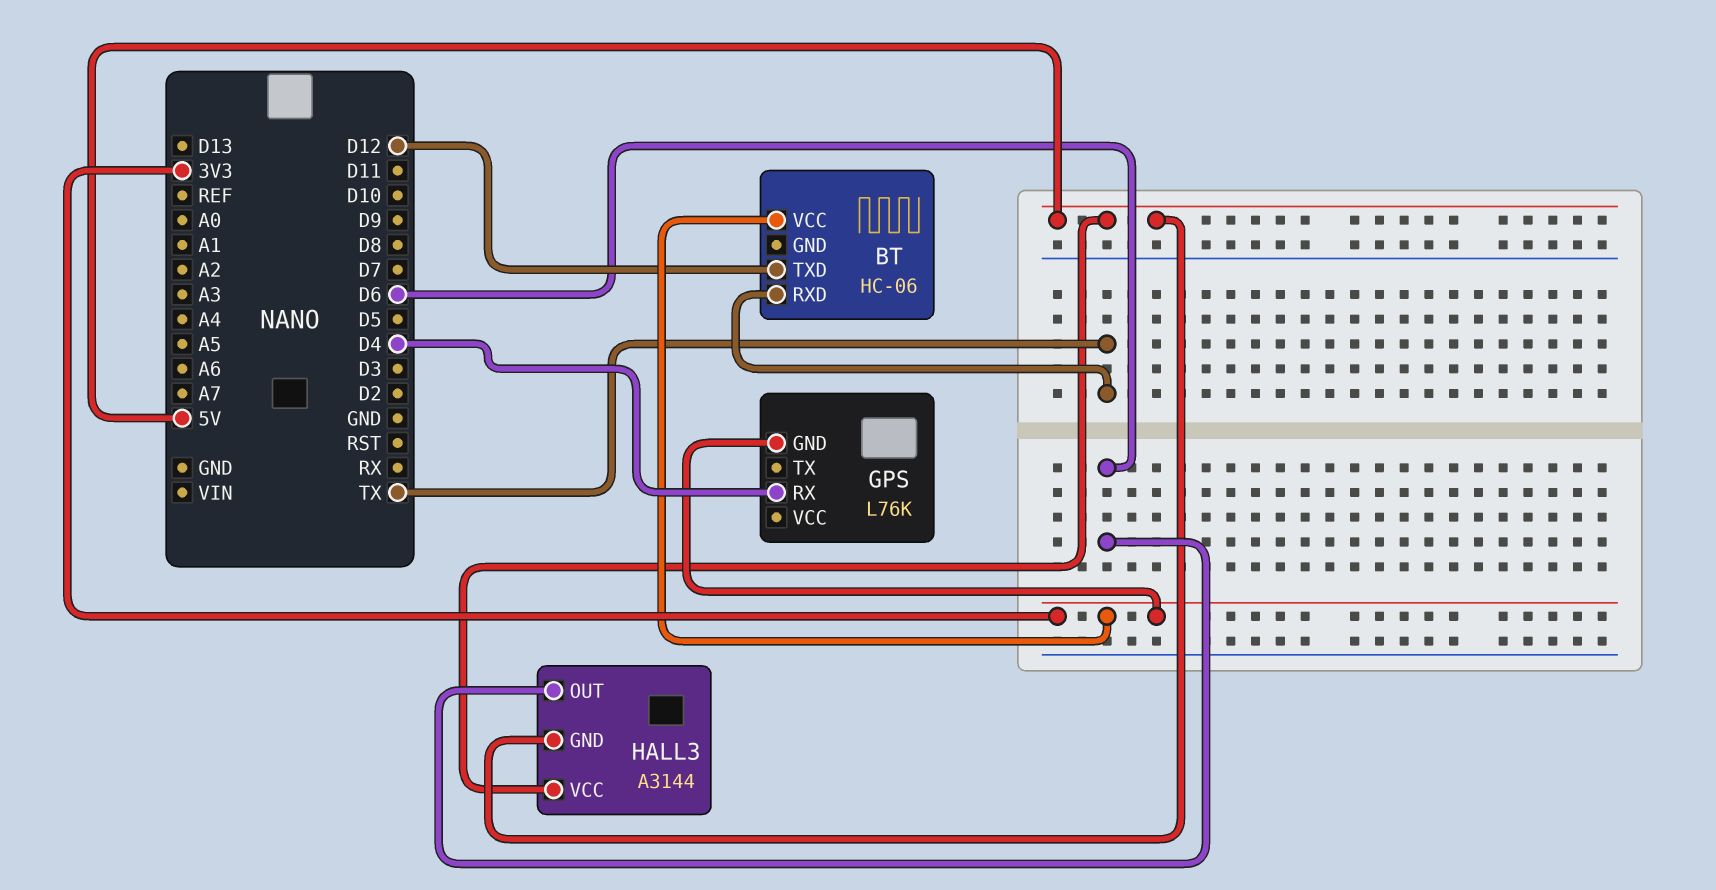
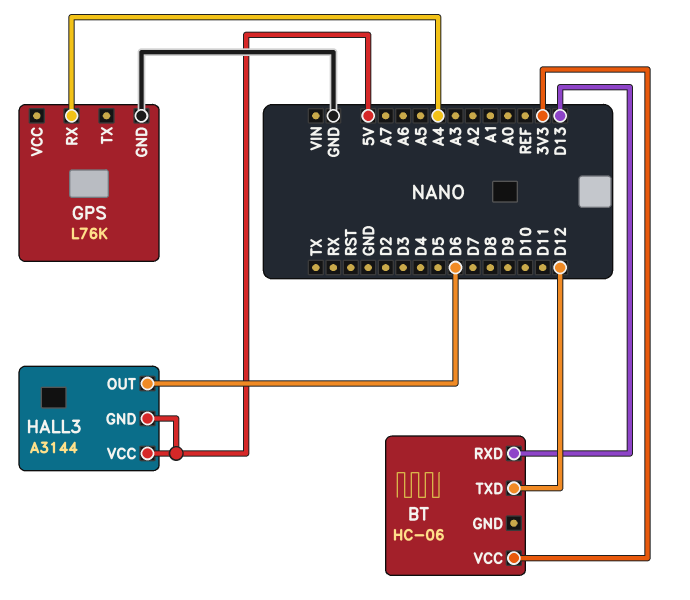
BT pin RXD: TX -> D13
GPS pin GND: 3V3 -> GND
GPS pin RX: D4 -> A4

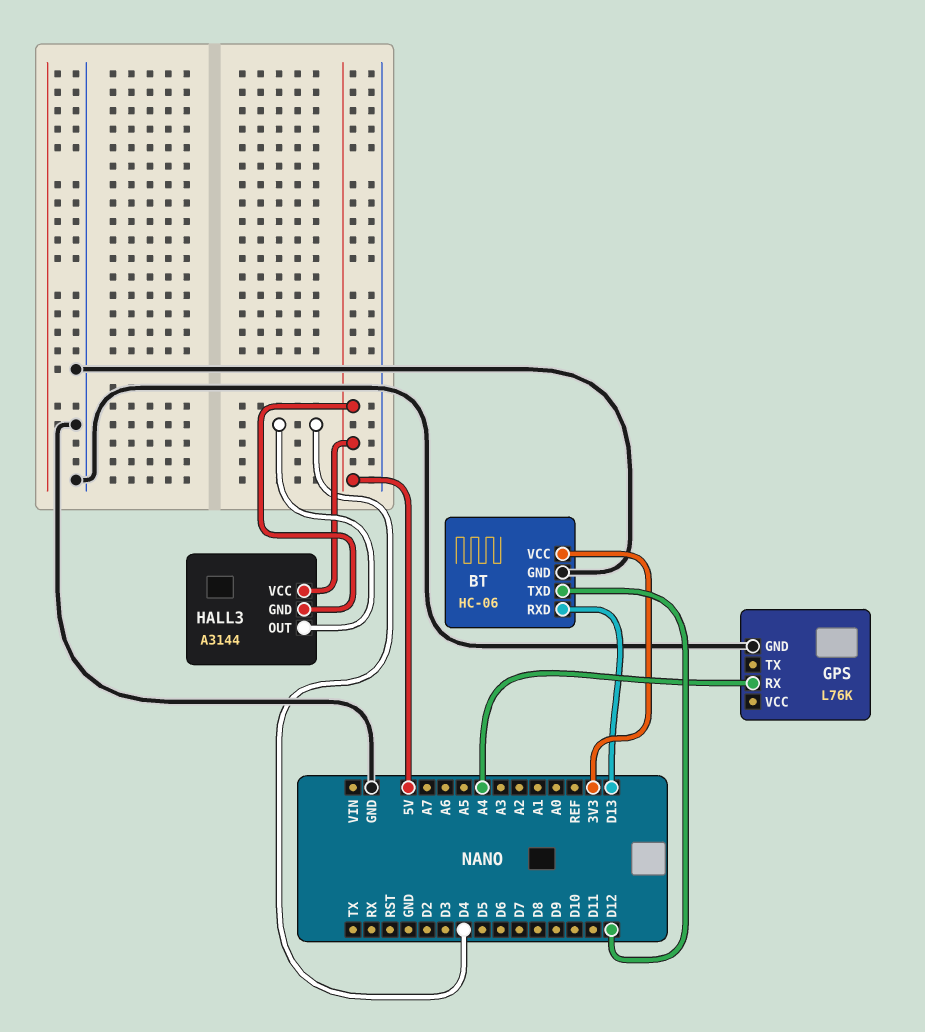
BT pin GND: none -> GND
HALL3 pin OUT: D6 -> D4

